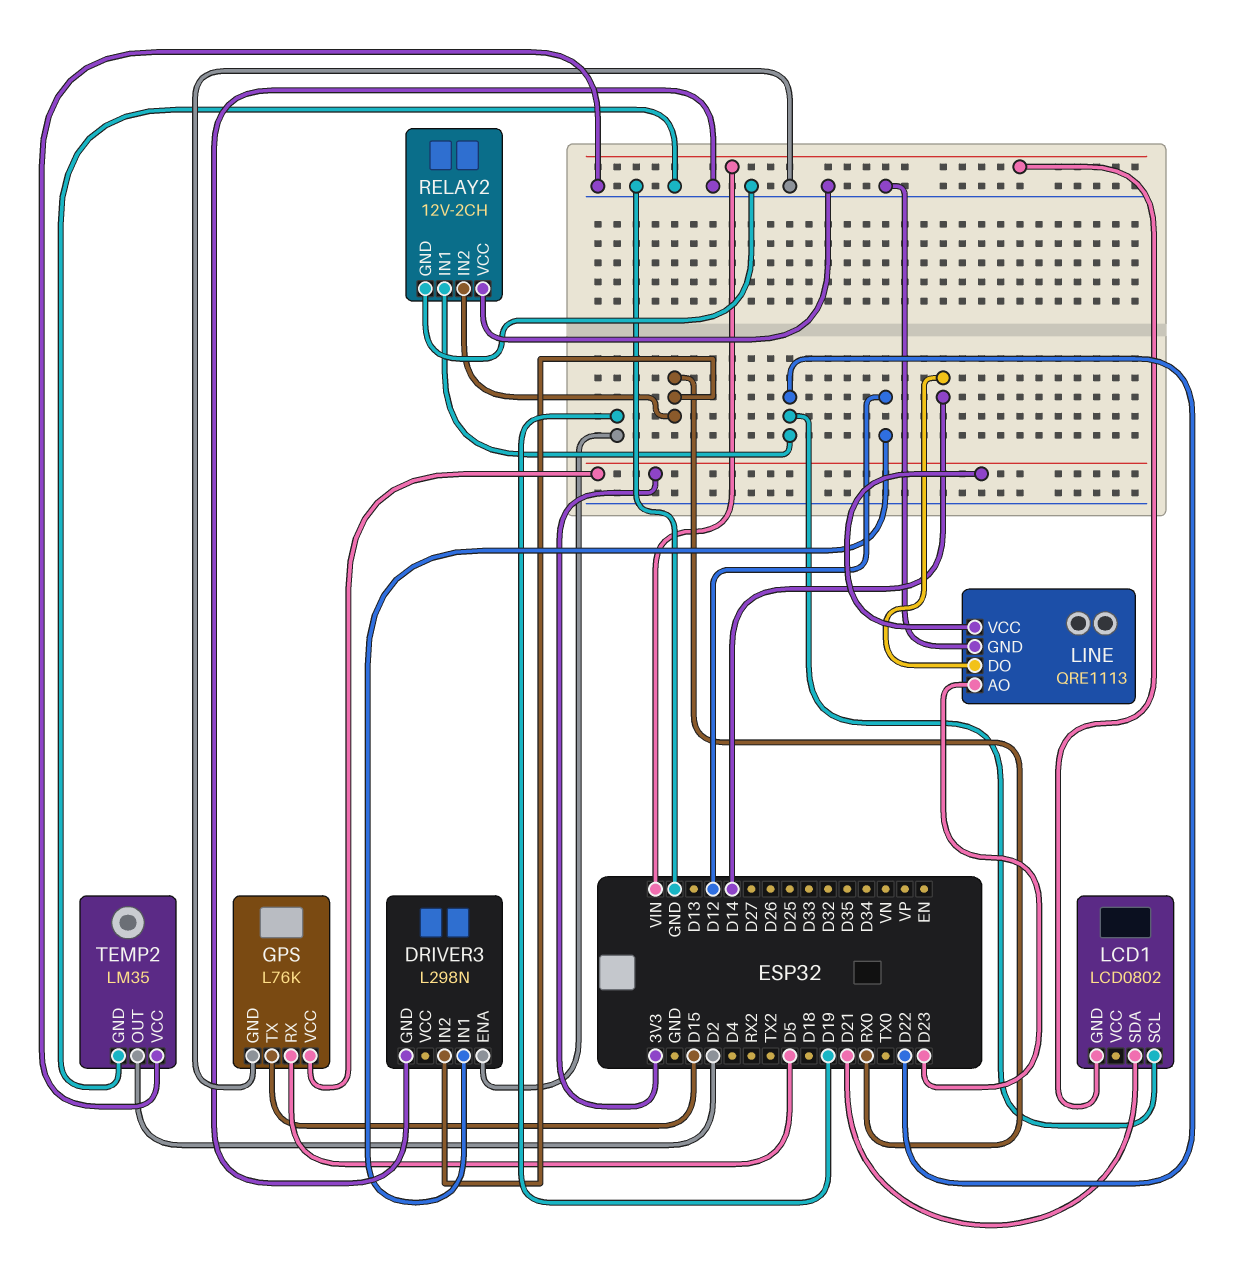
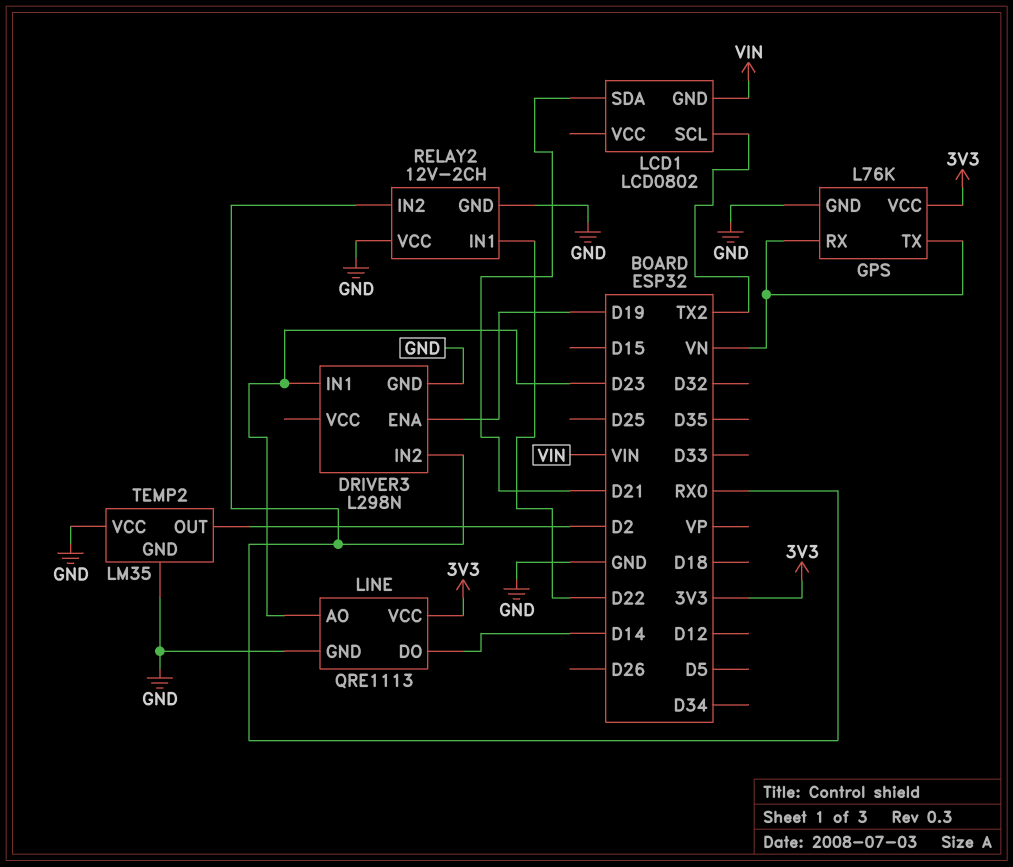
DRIVER3 pin IN1: D12 -> D23
GPS pin RX: D5 -> VN
GPS pin TX: D15 -> VN
LCD1 pin SCL: D22 -> TX2

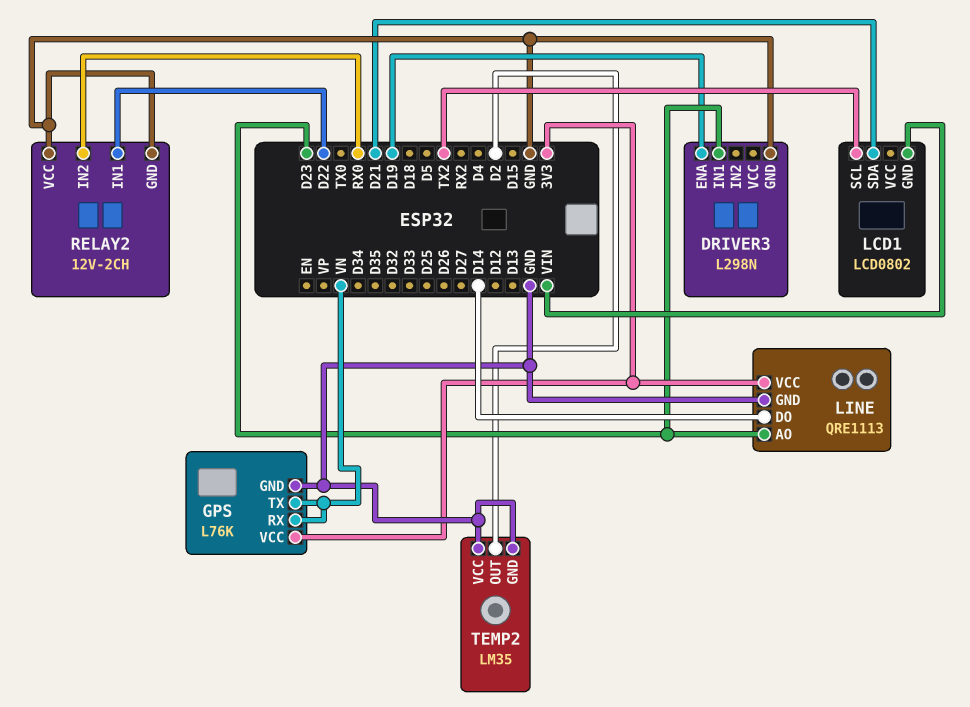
DRIVER3 pin IN2: RX0 -> none

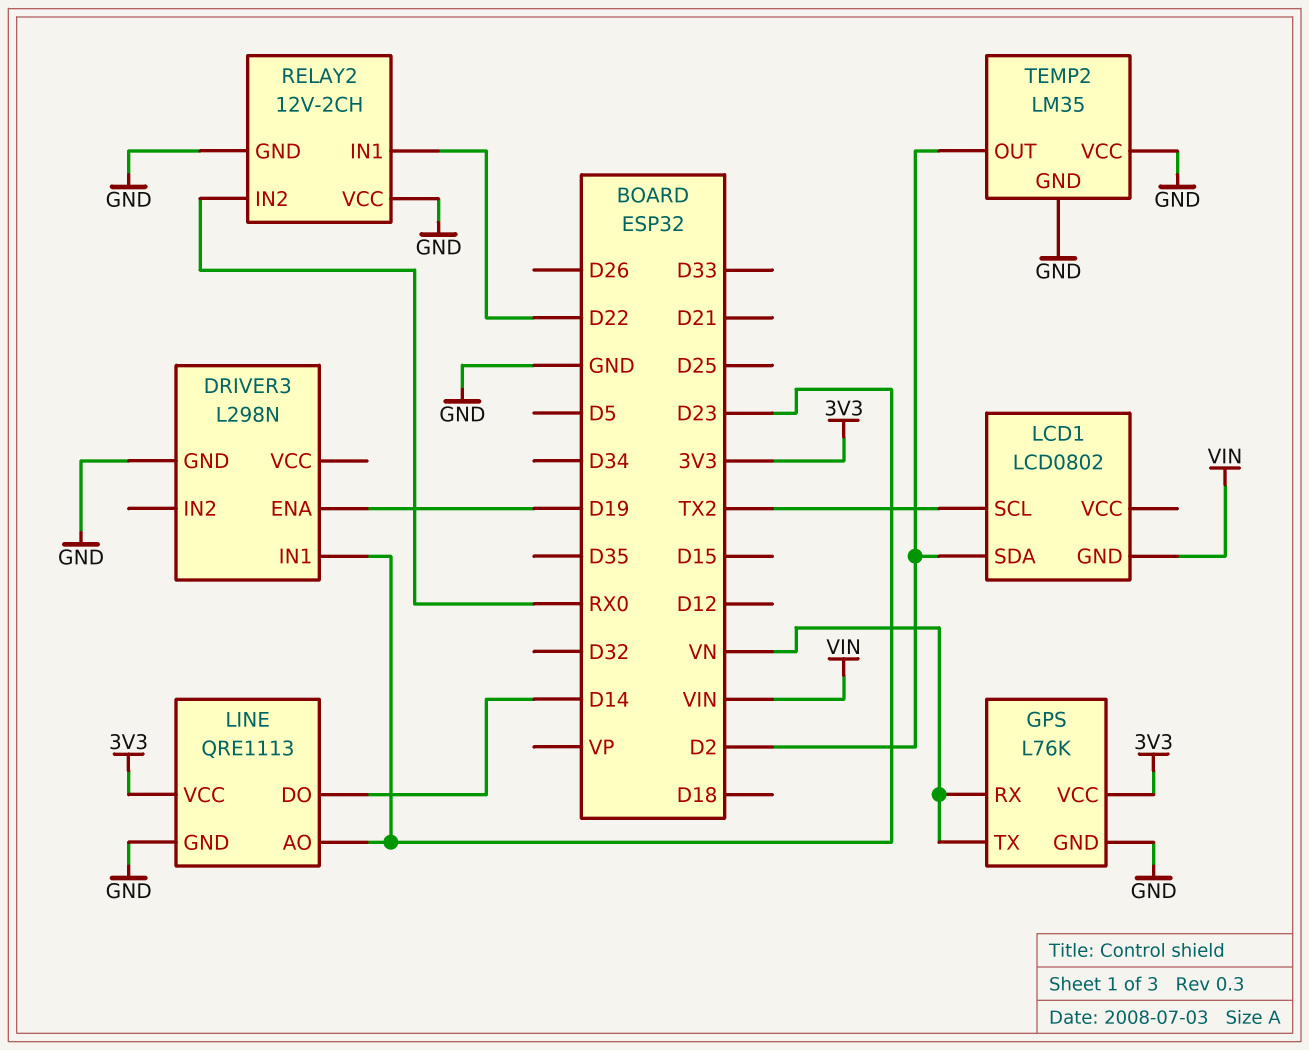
LCD1 pin SDA: D21 -> D2

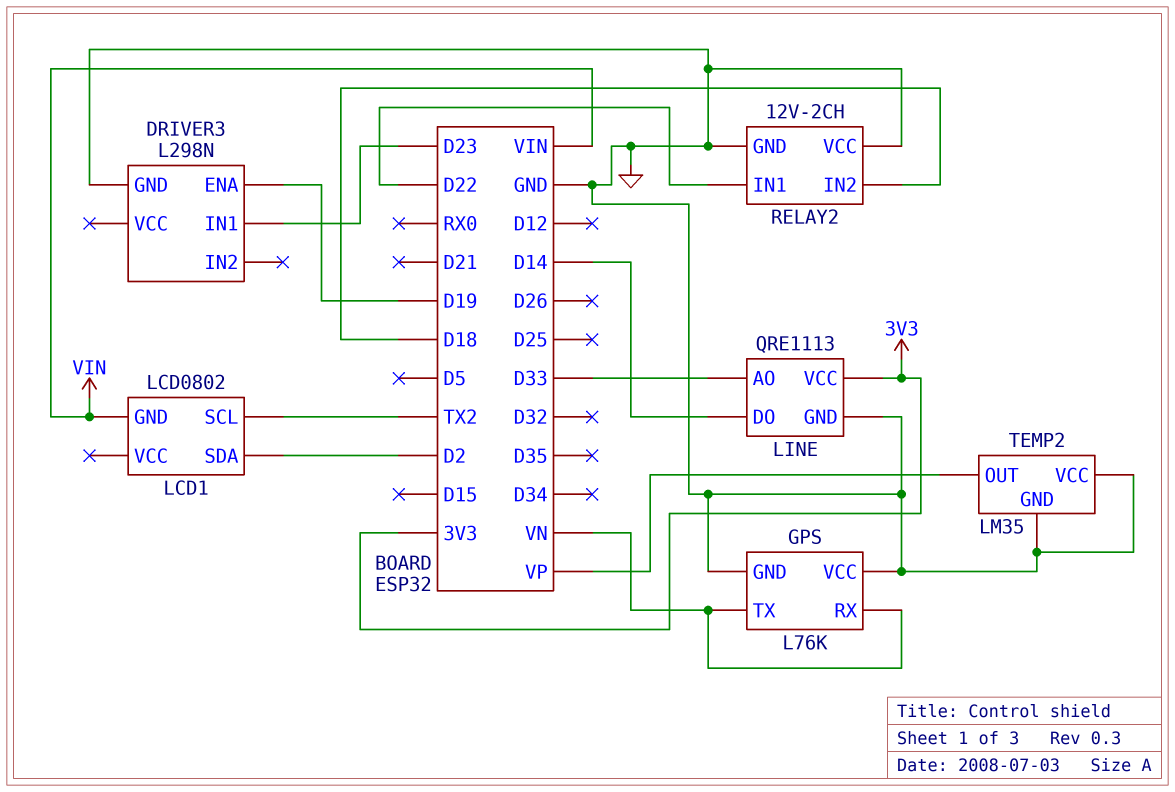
GPS pin VCC: 3V3 -> GND
LINE pin AO: D23 -> D33
RELAY2 pin IN2: RX0 -> D18
TEMP2 pin OUT: D2 -> VP

